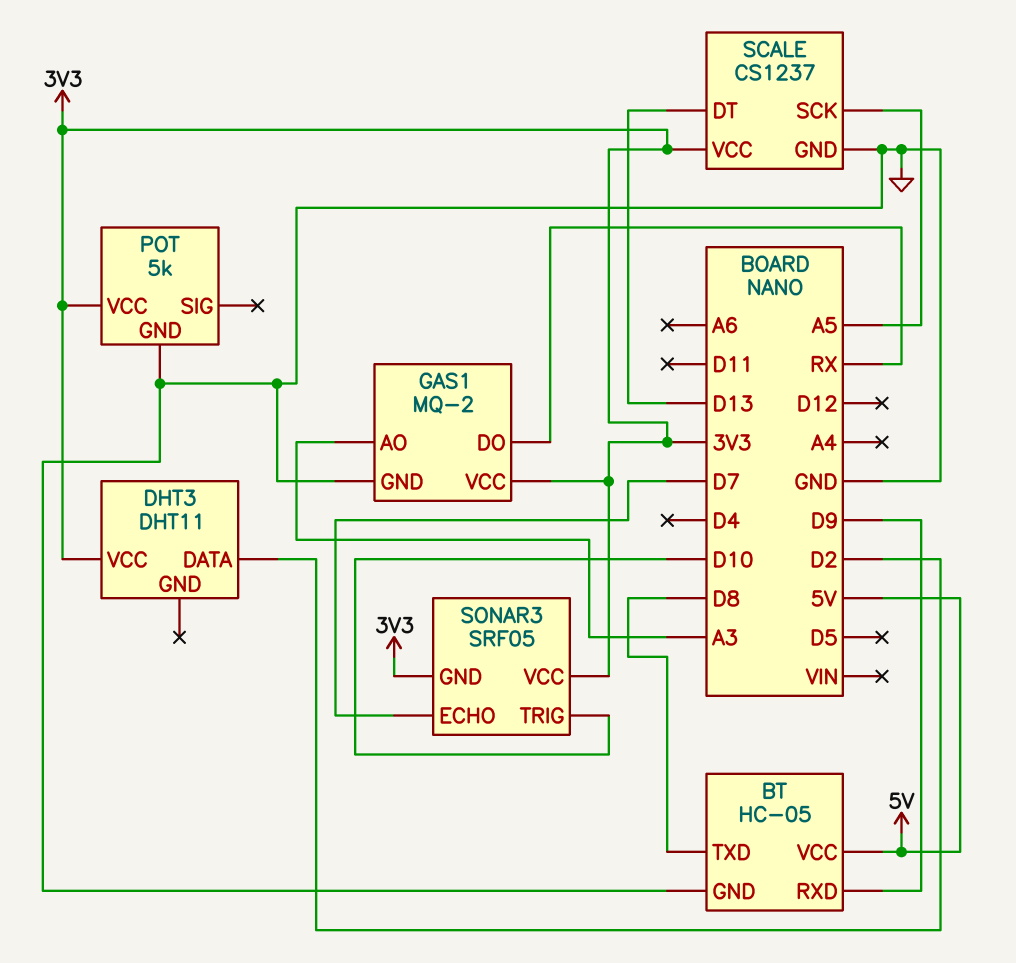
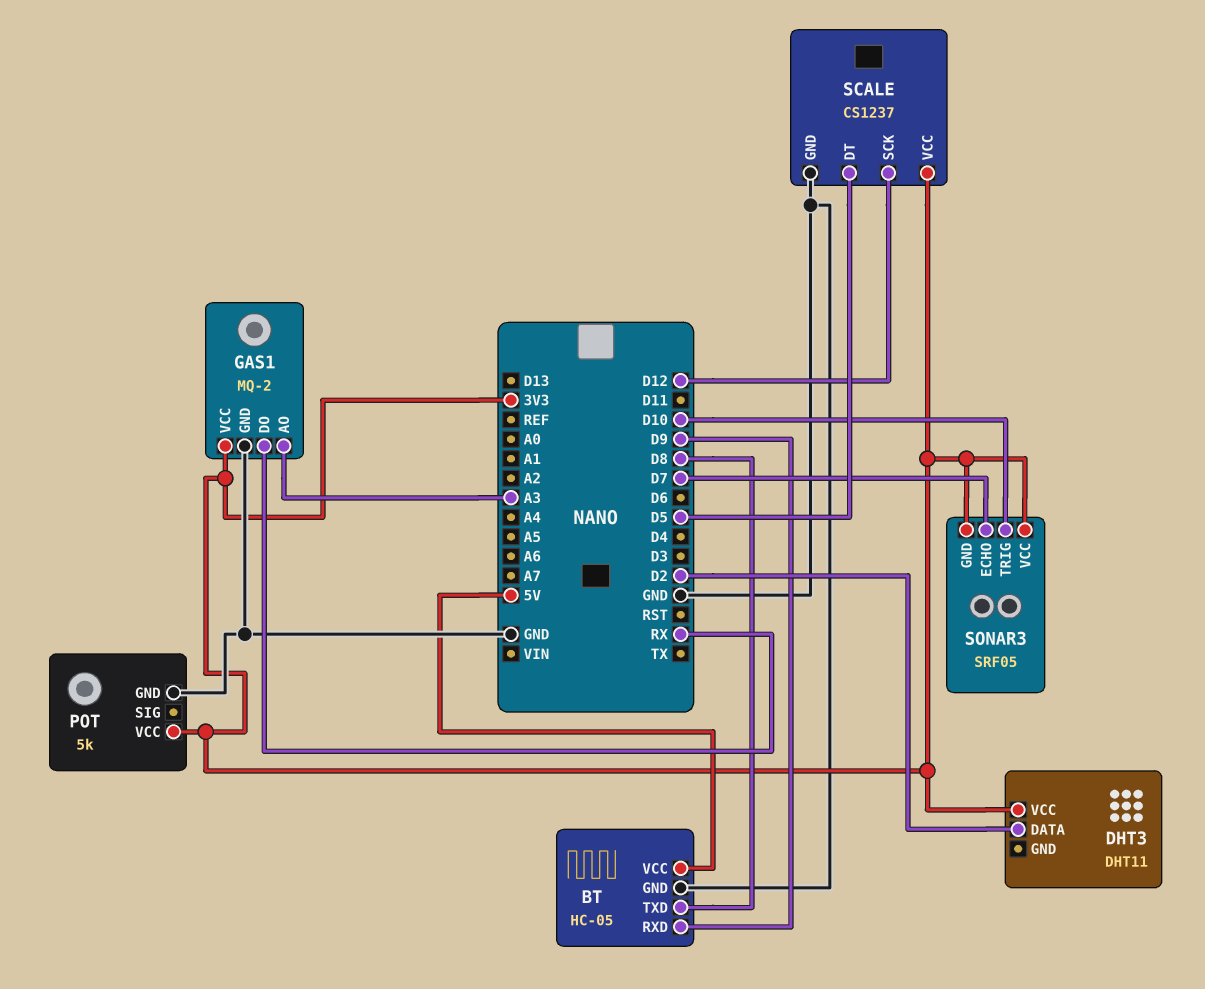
SCALE pin DT: D13 -> D5
SCALE pin SCK: A5 -> D12

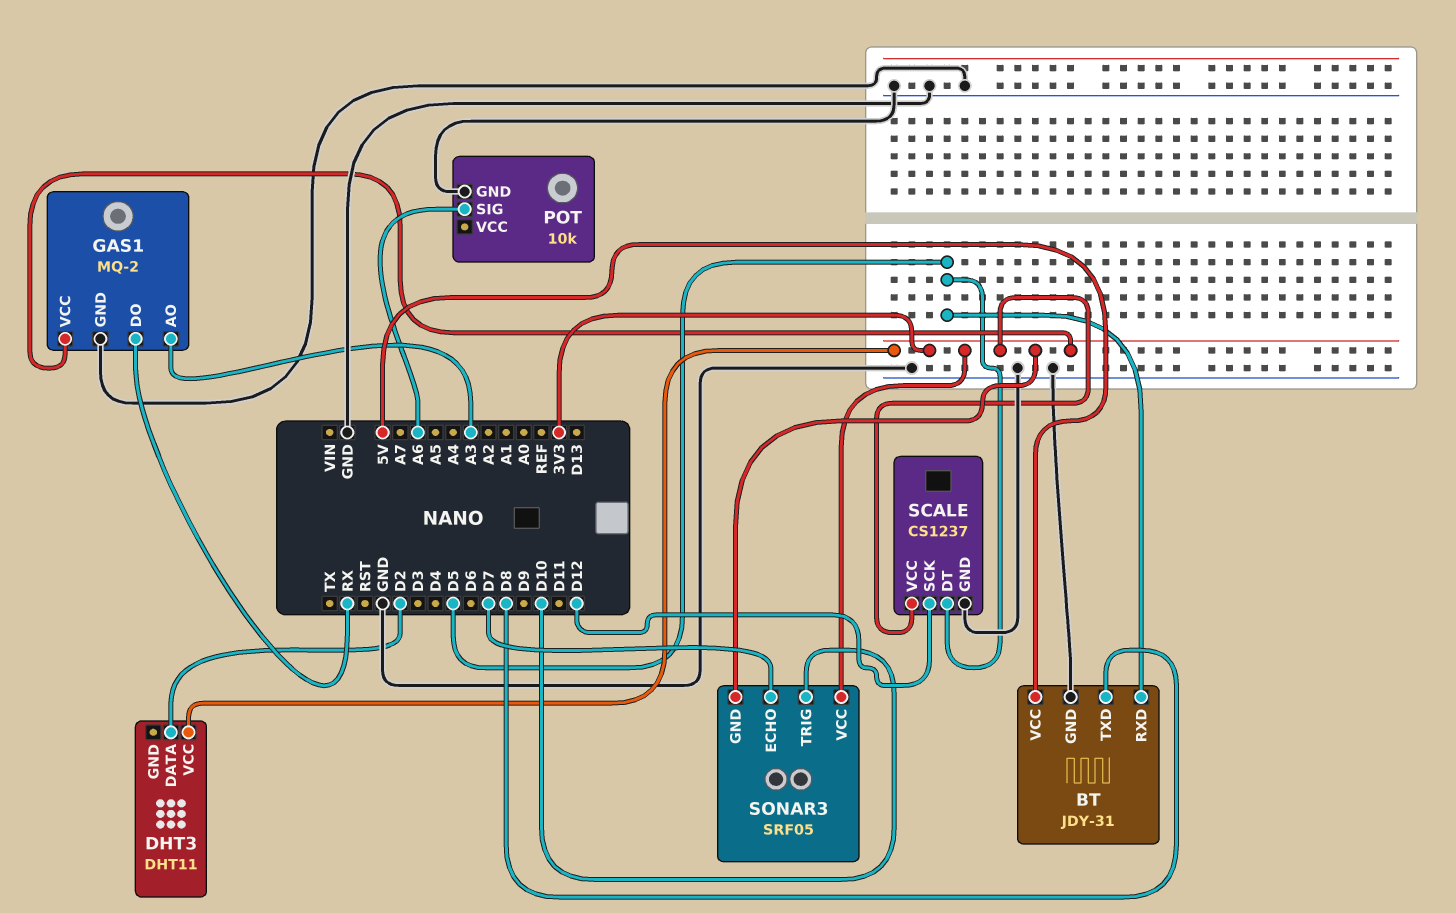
BT: HC-05 -> JDY-31
BT pin RXD: D9 -> D5
POT: 5k -> 10k
POT pin SIG: none -> A6
POT pin VCC: 3V3 -> none

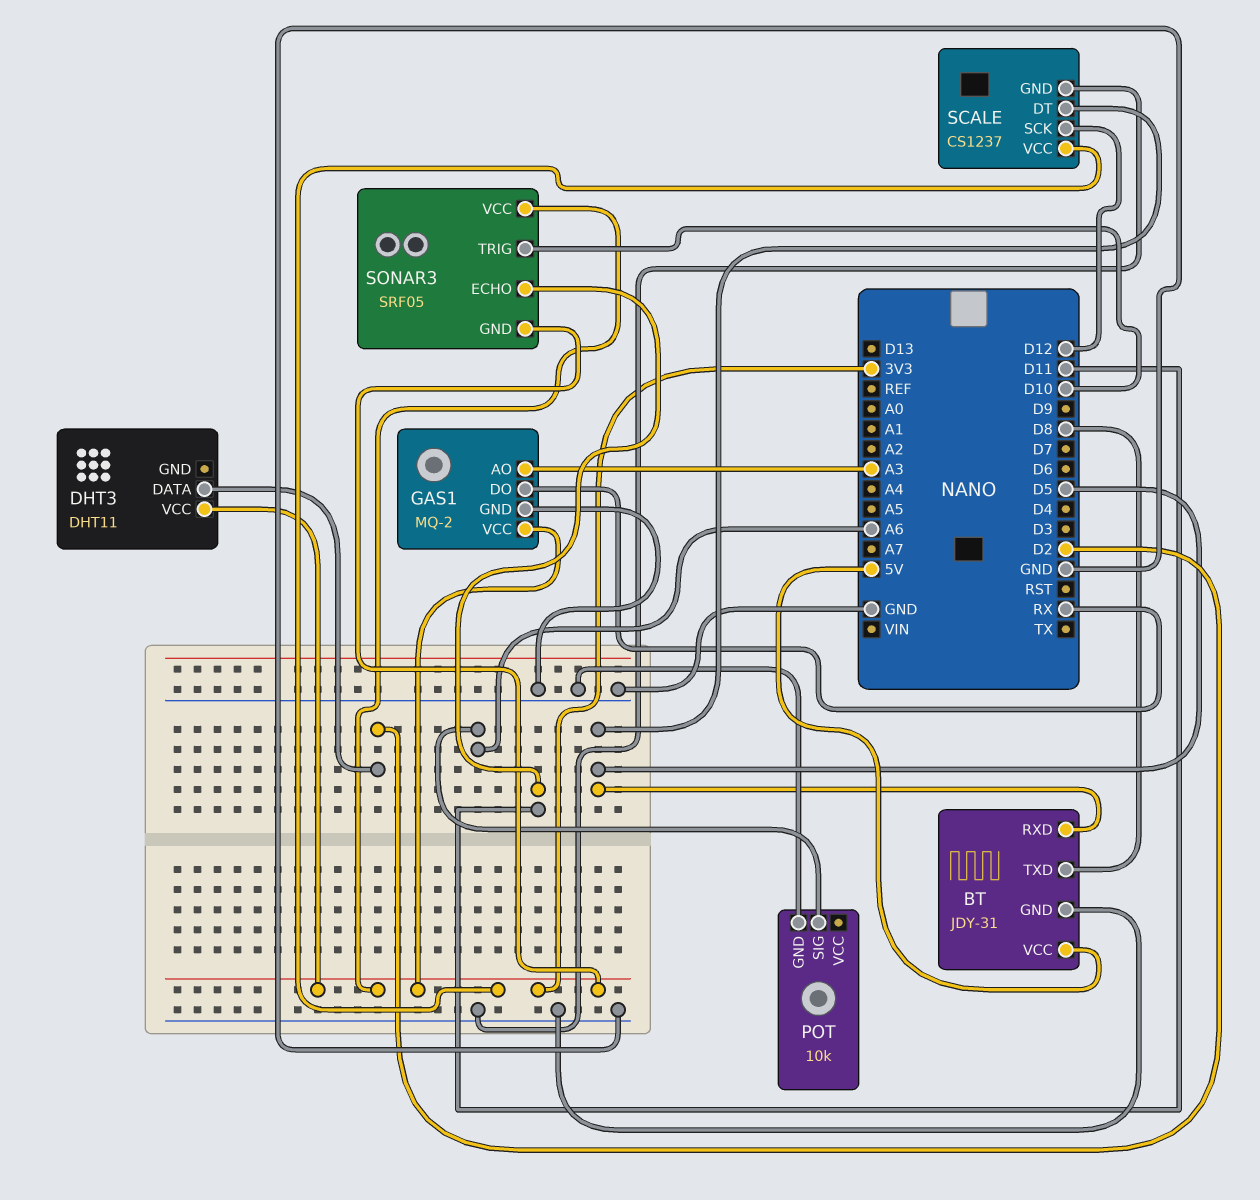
SONAR3 pin ECHO: D7 -> D11

